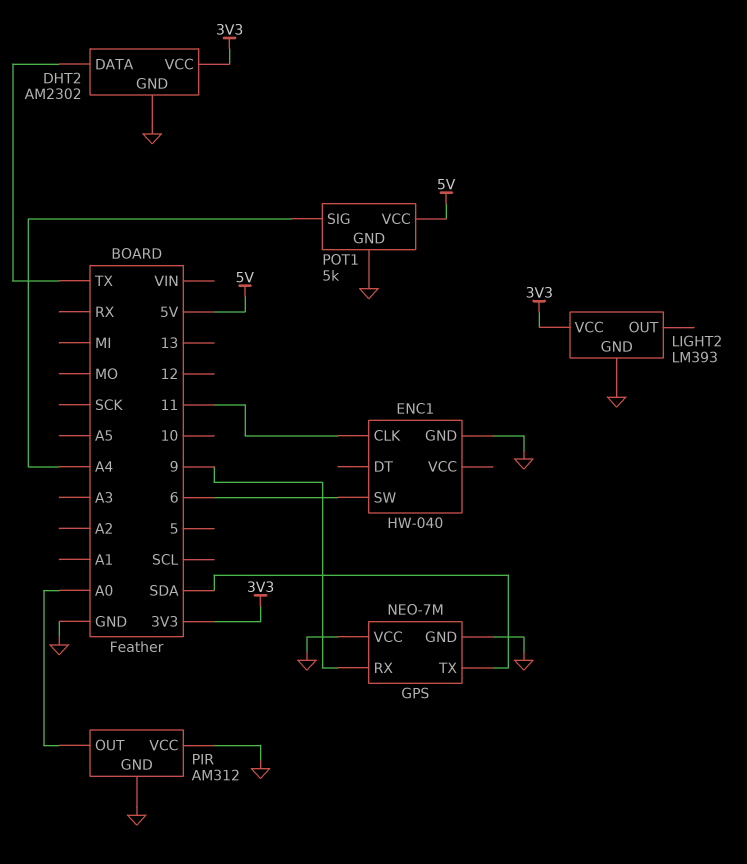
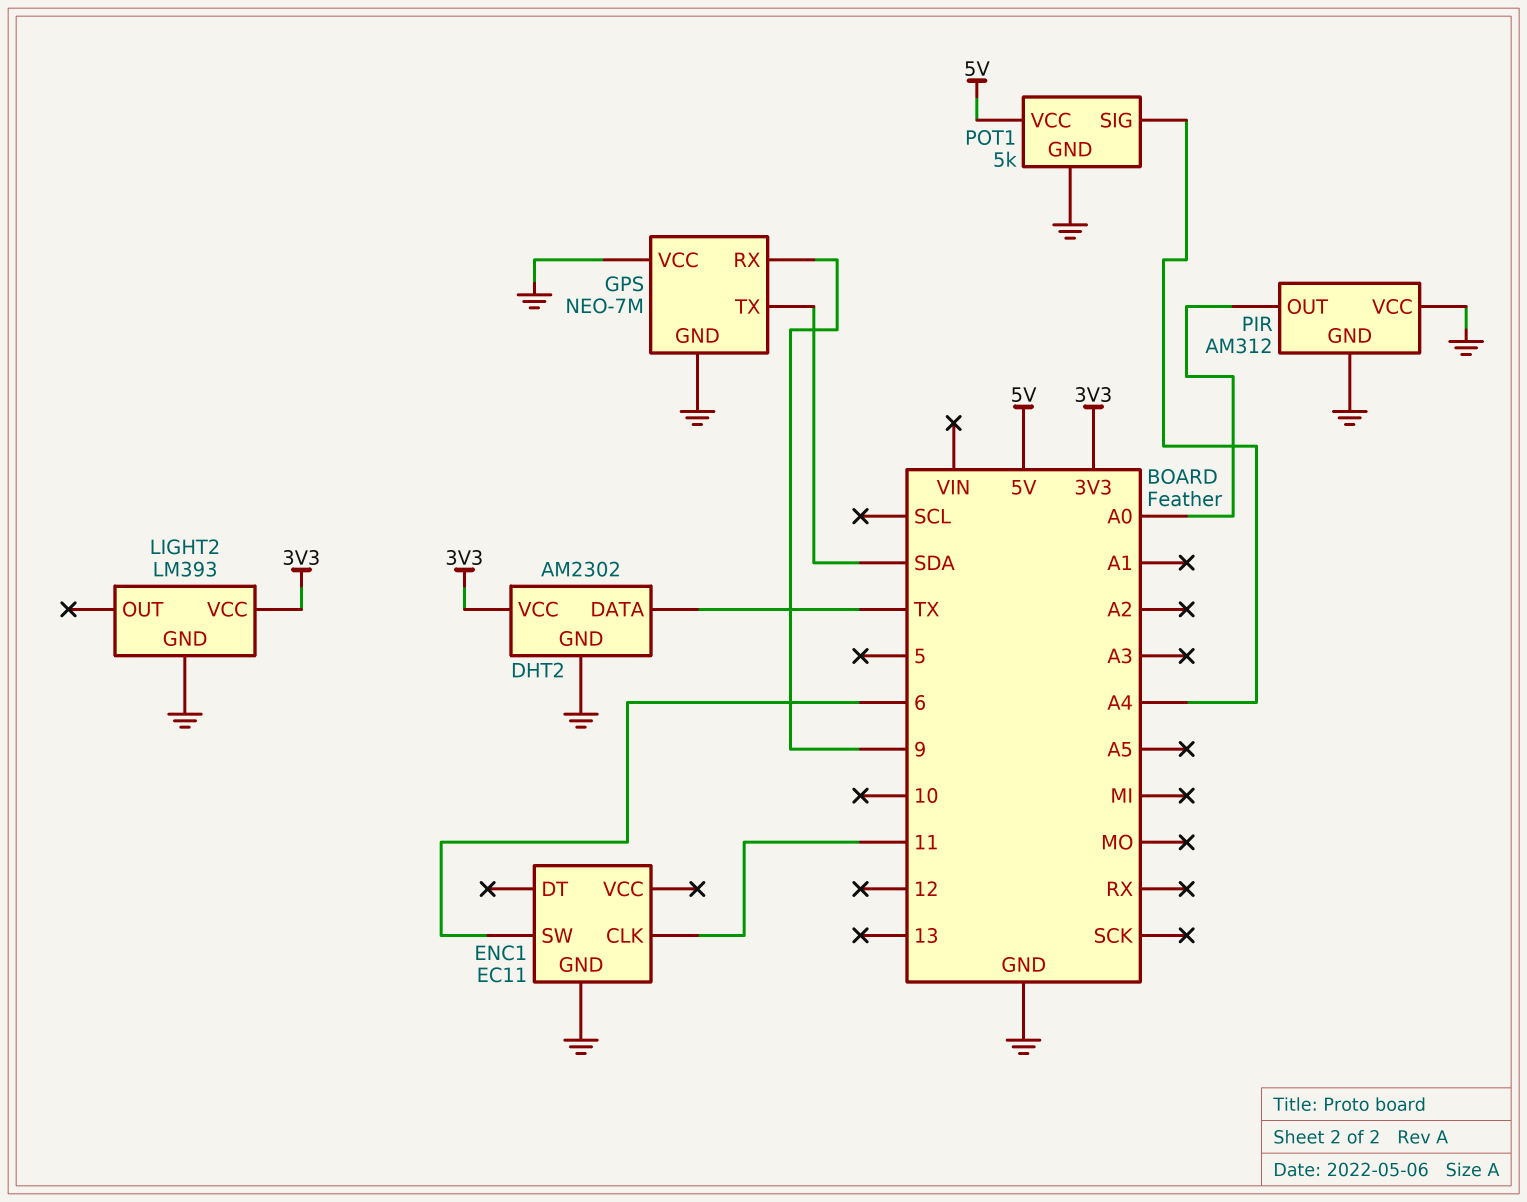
ENC1: HW-040 -> EC11

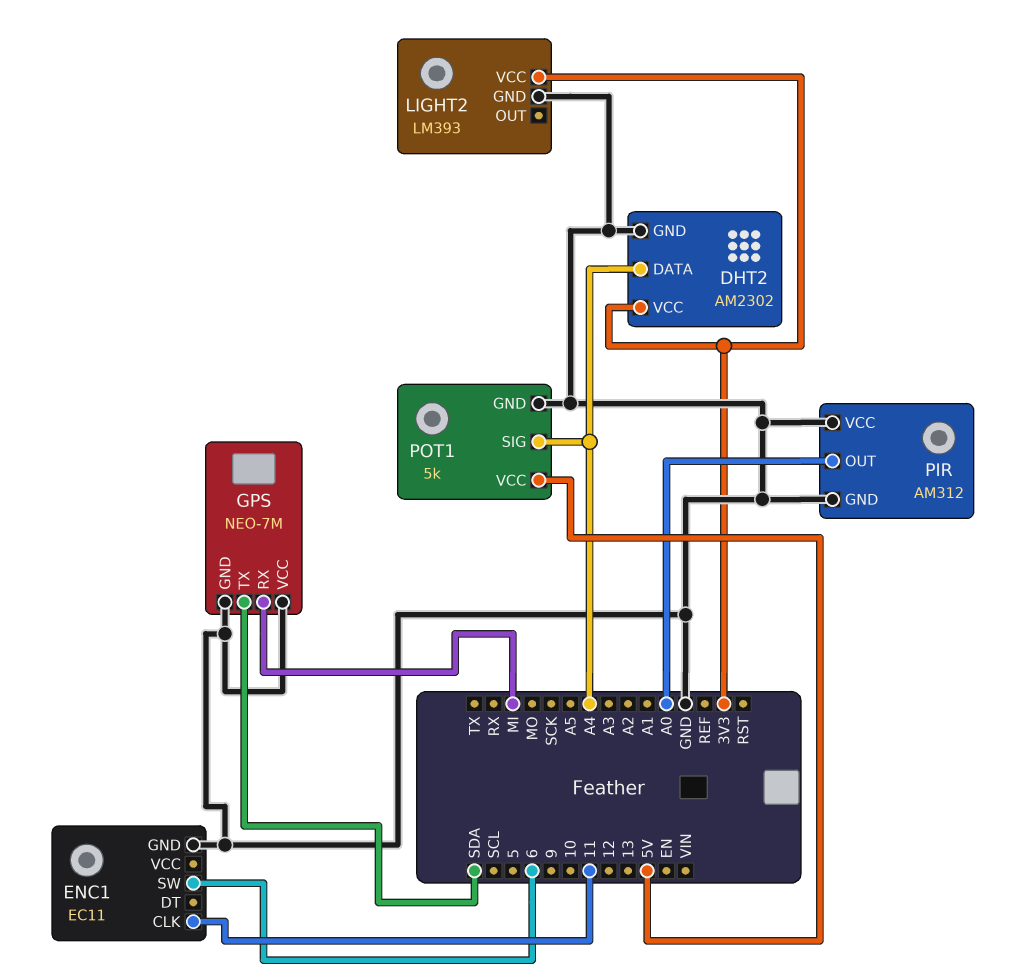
DHT2 pin DATA: TX -> A4
GPS pin RX: 9 -> MI

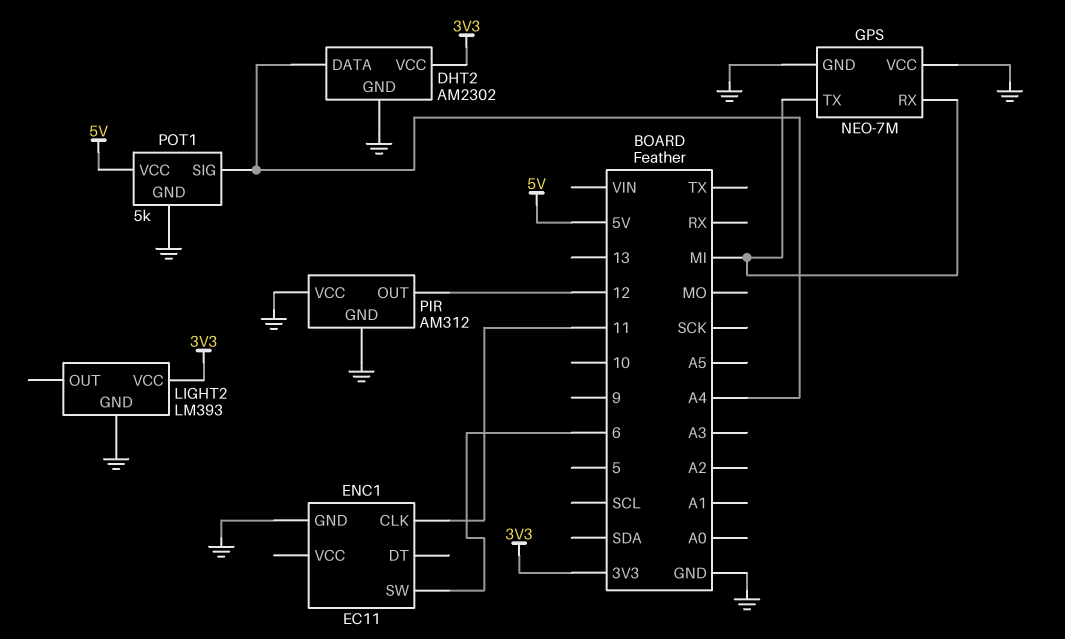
GPS pin TX: SDA -> MI
PIR pin OUT: A0 -> 12

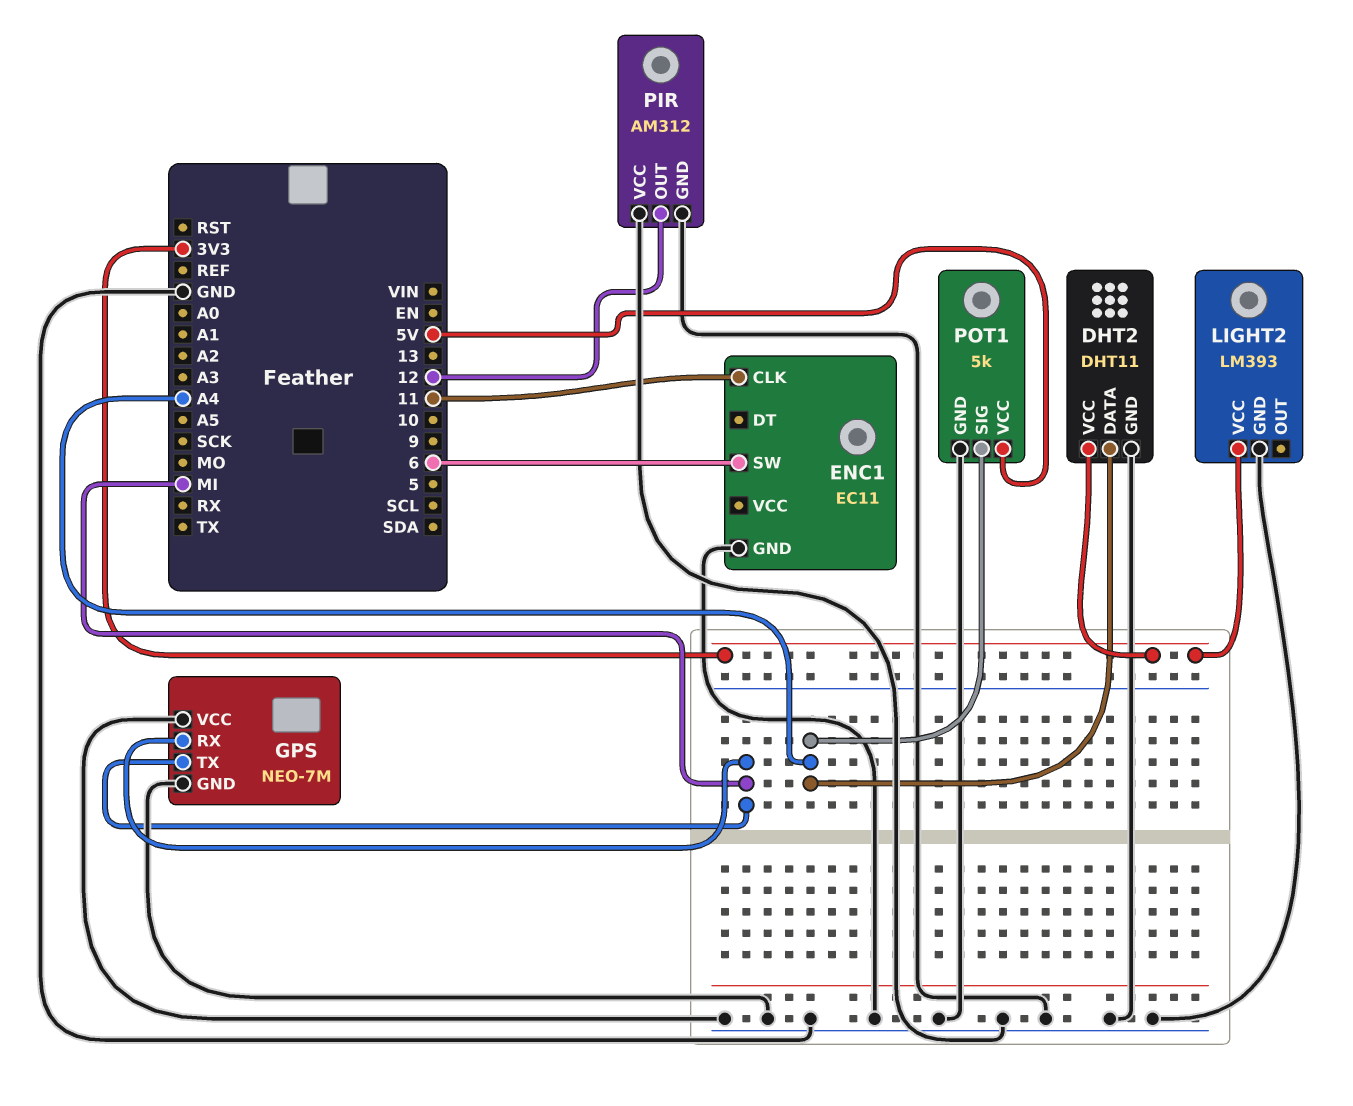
DHT2: AM2302 -> DHT11

